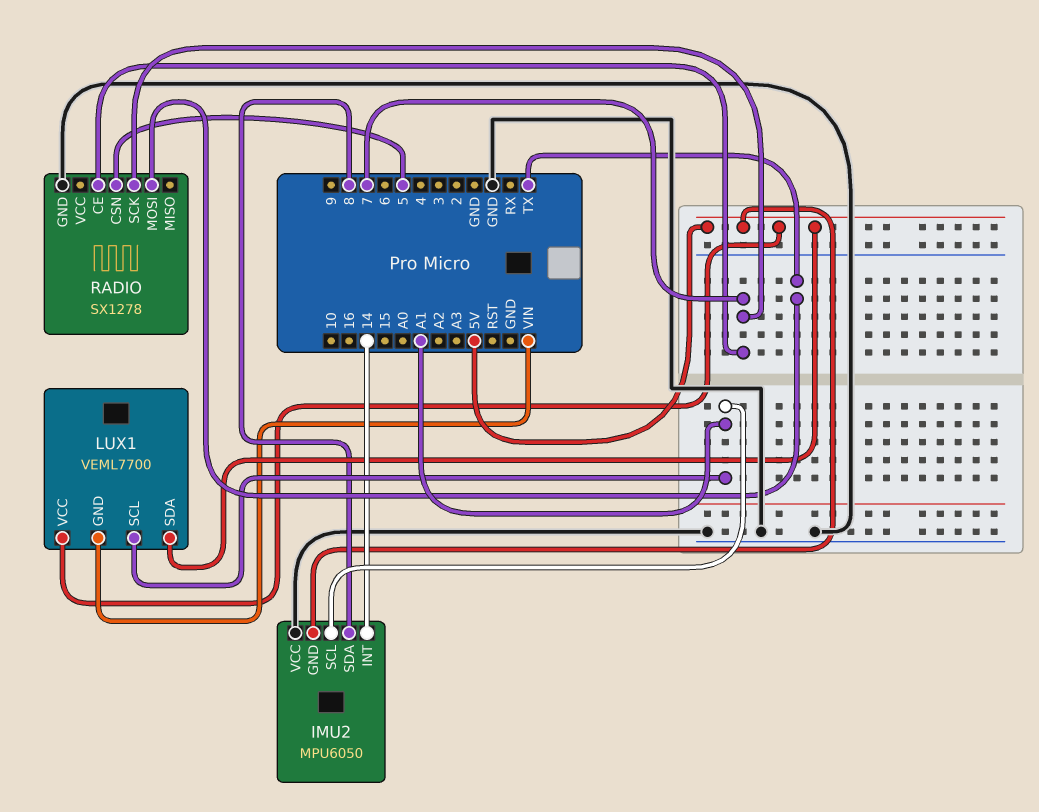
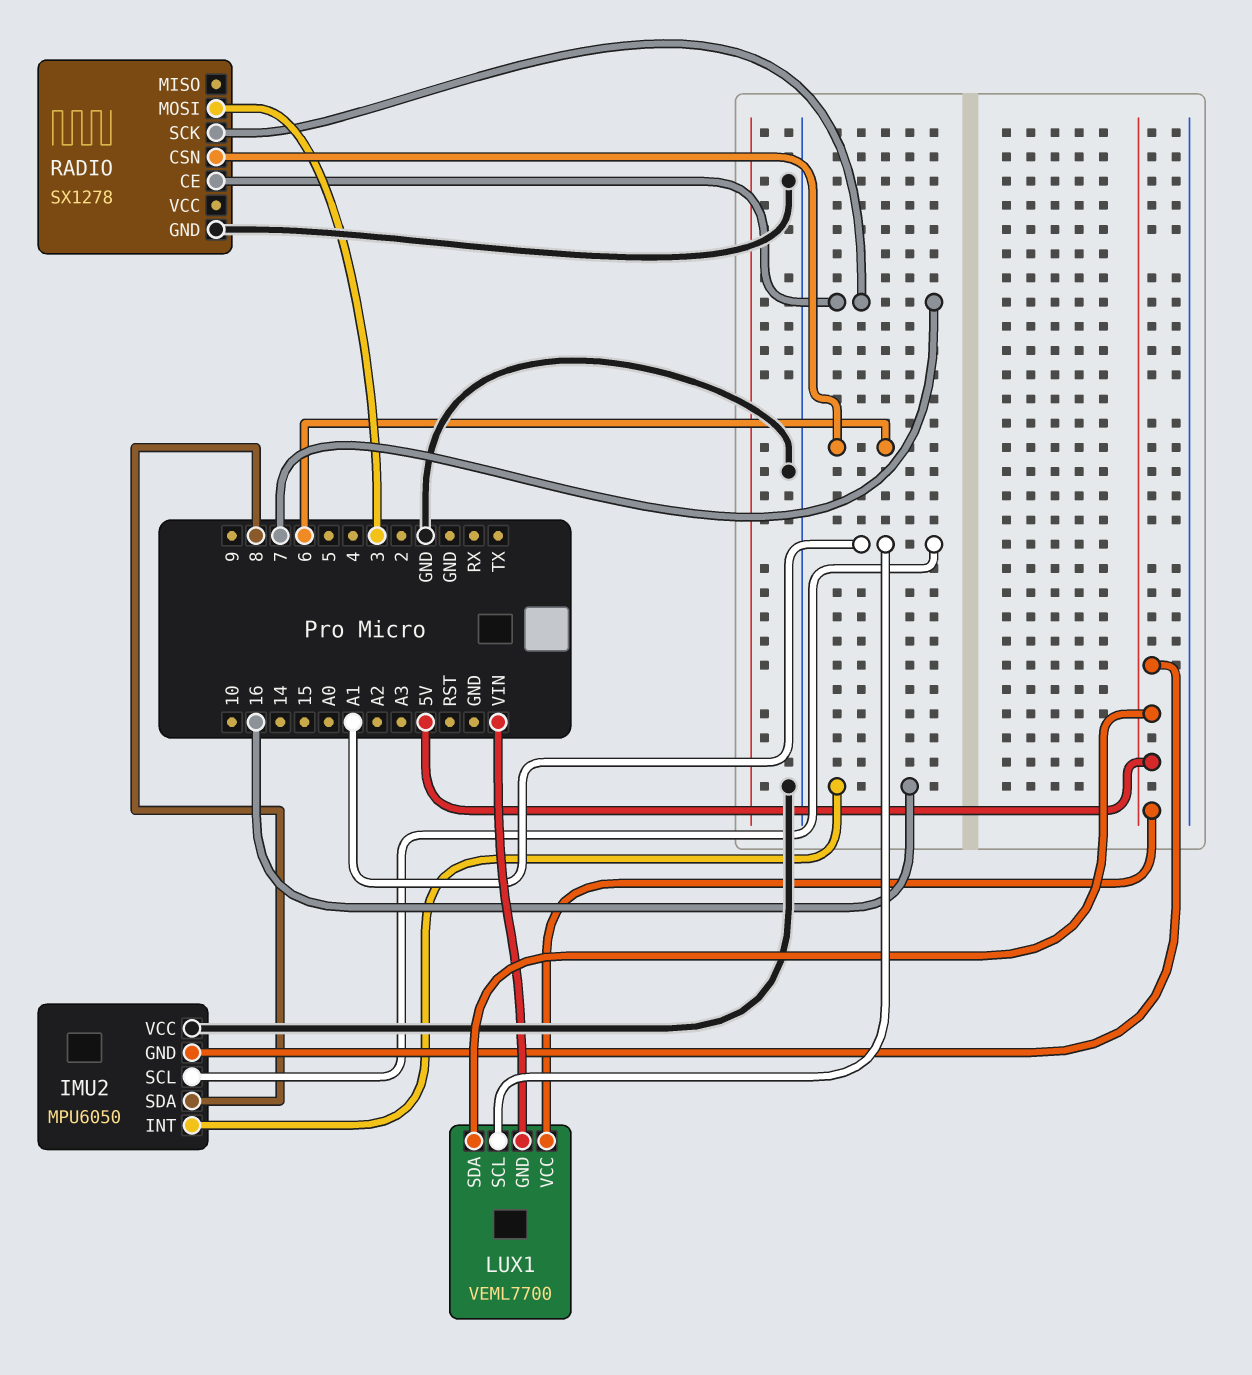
IMU2 pin INT: 14 -> 16
RADIO pin CSN: 5 -> 6
RADIO pin MOSI: TX -> 3

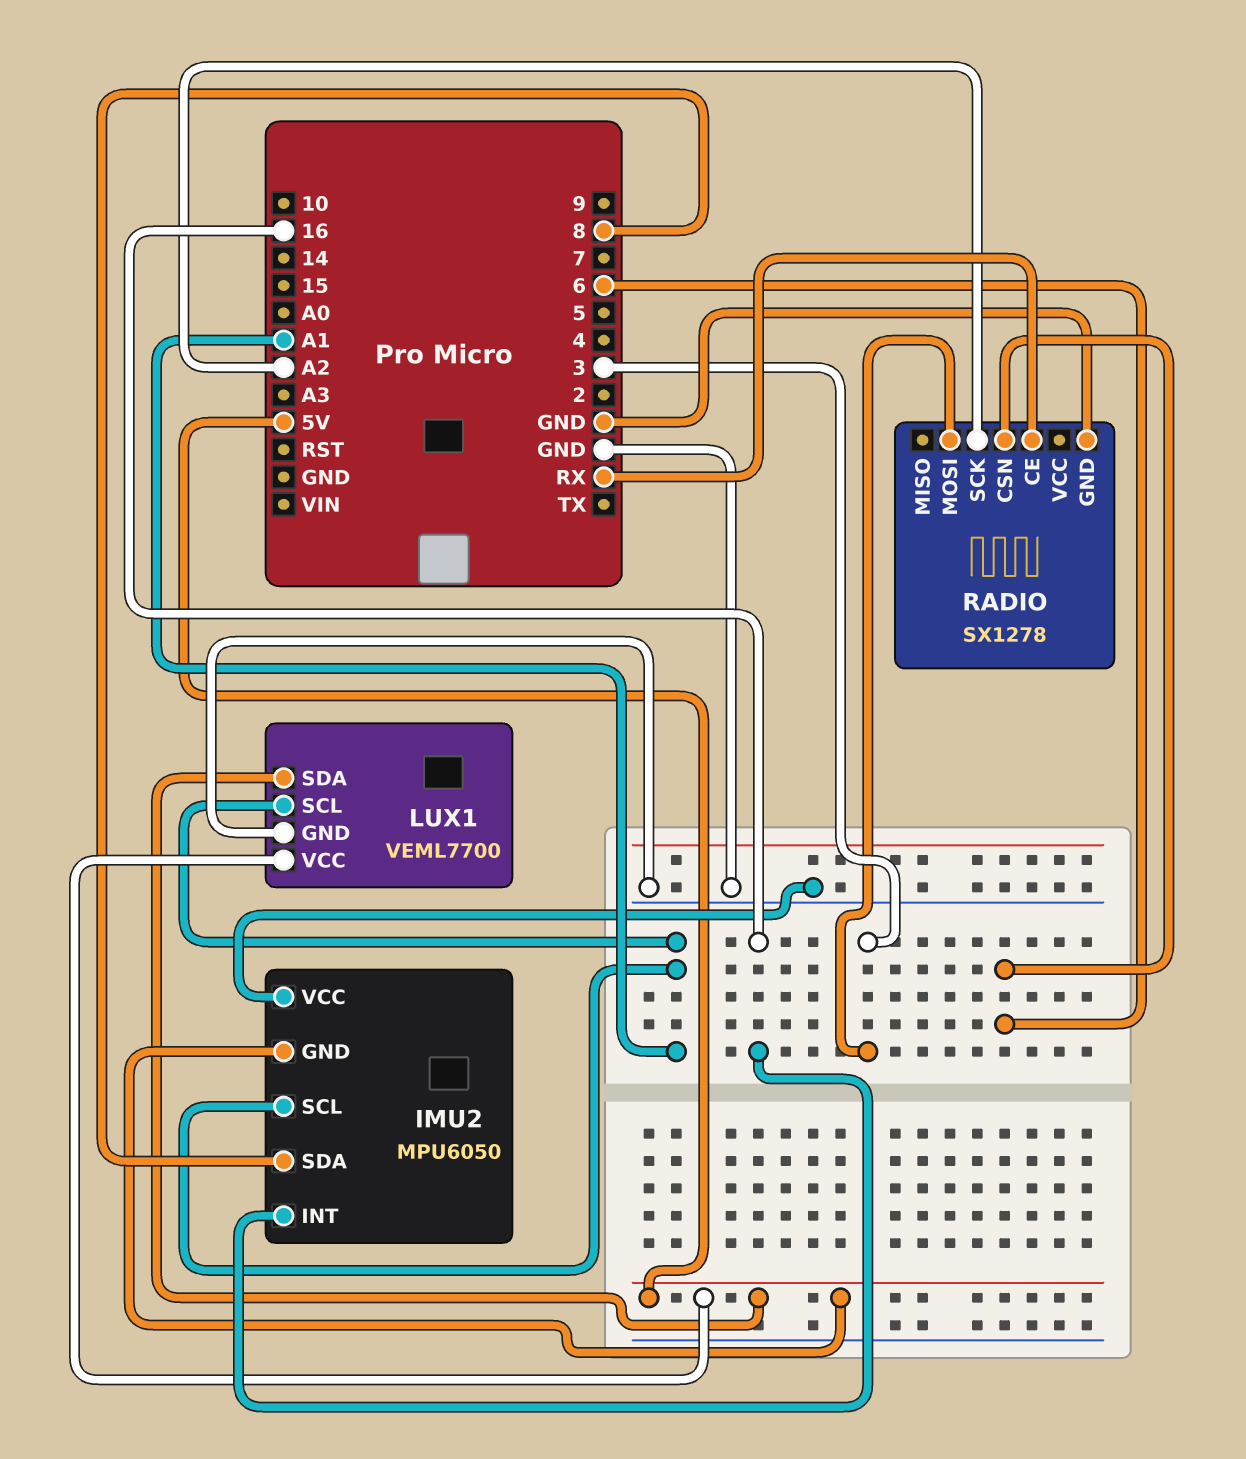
LUX1 pin GND: VIN -> GND
RADIO pin CE: 7 -> RX
RADIO pin SCK: 7 -> A2

